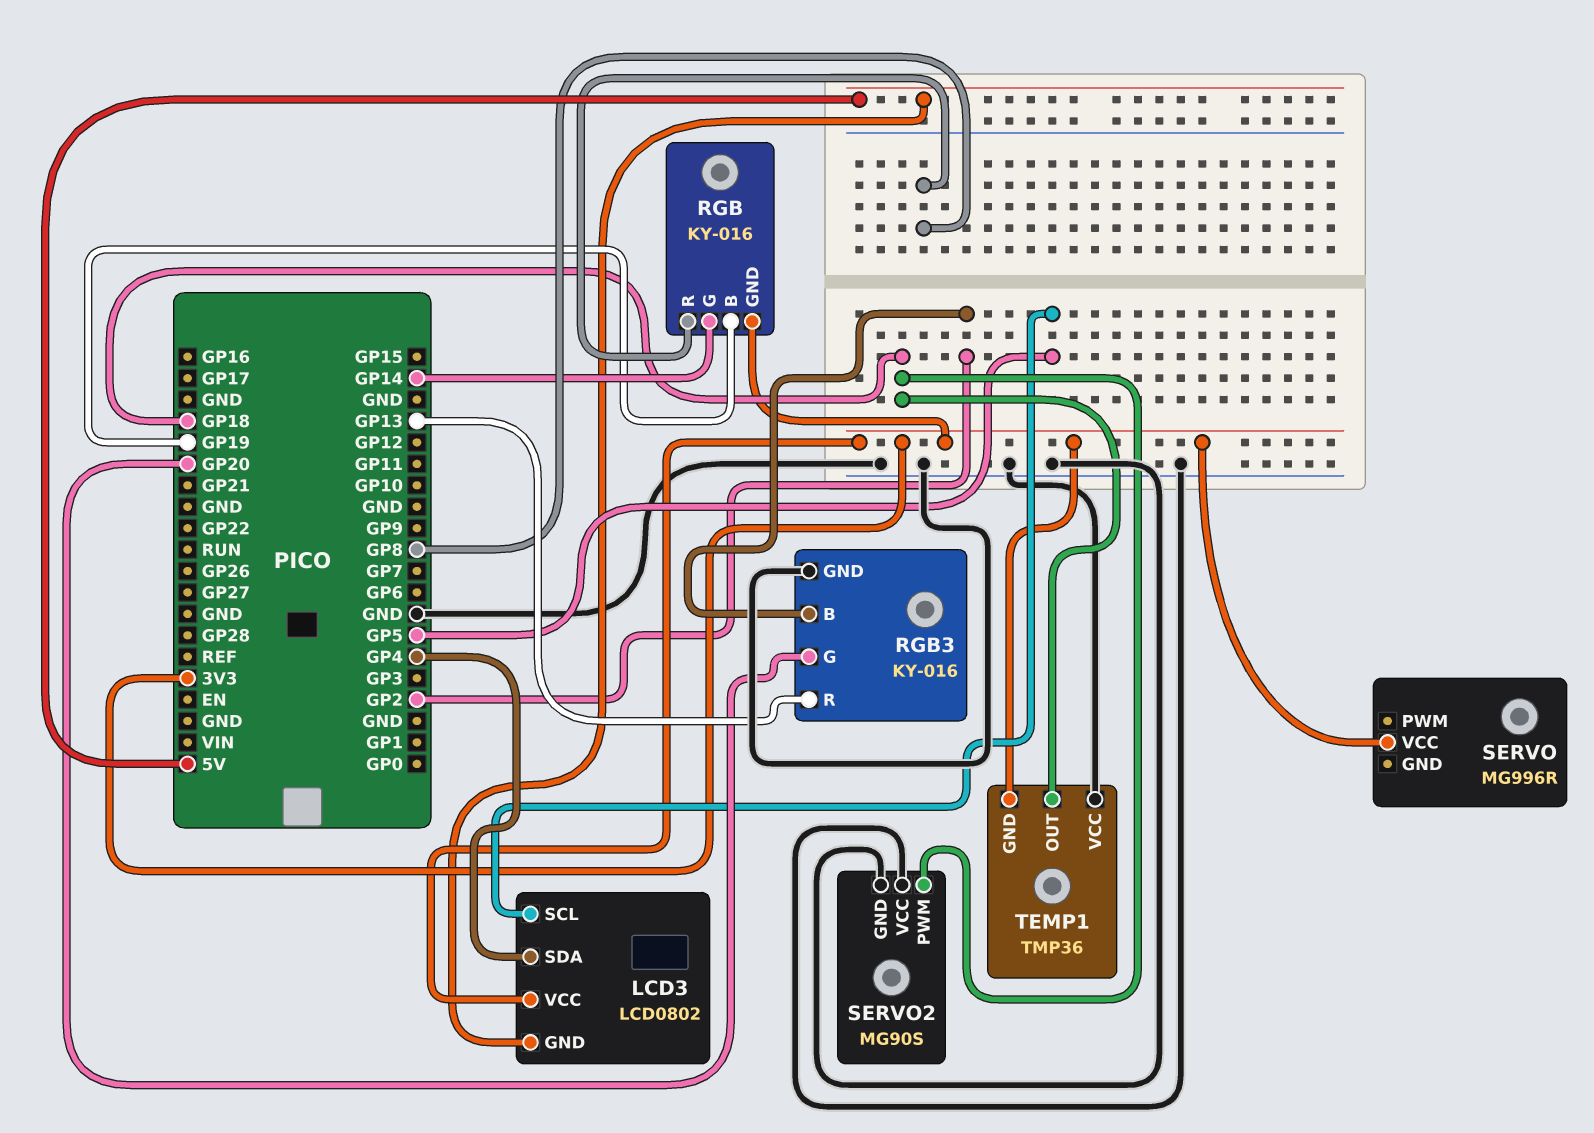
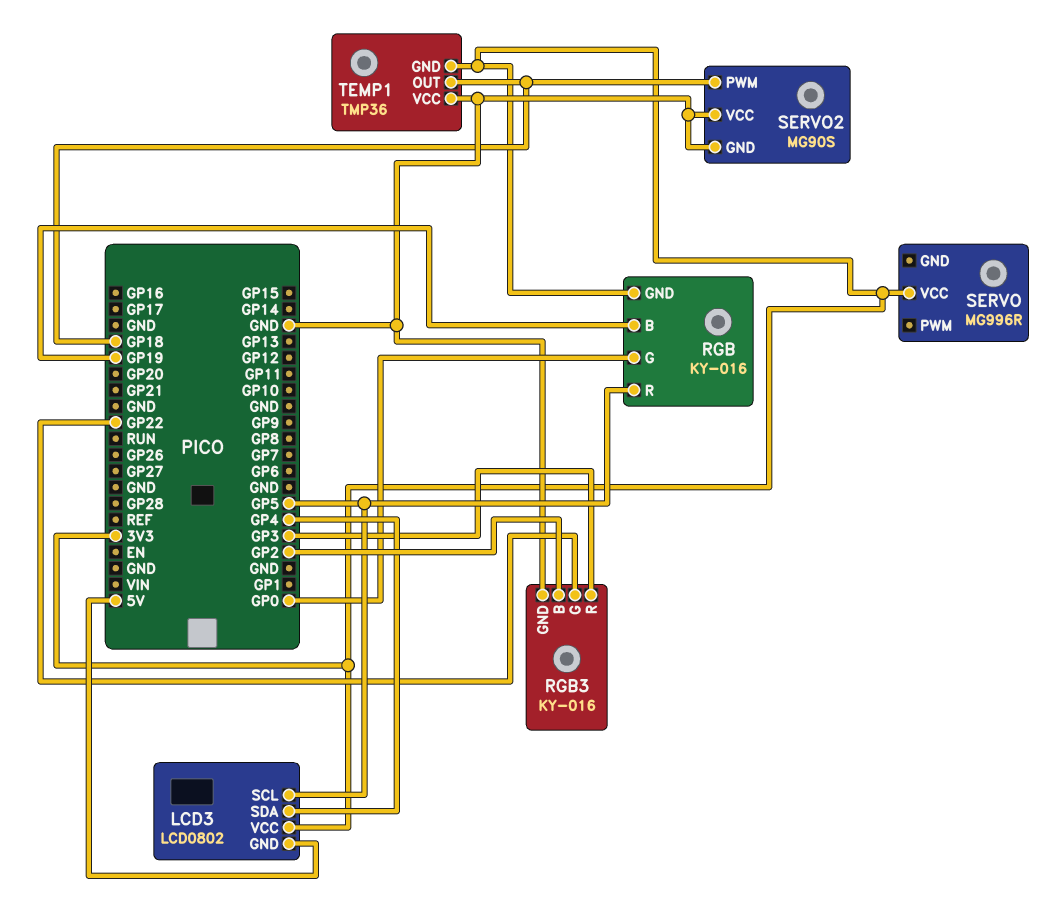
RGB pin G: GP14 -> GP0
RGB pin R: GP8 -> GP5
RGB3 pin G: GP20 -> GP22
RGB3 pin R: GP13 -> GP3

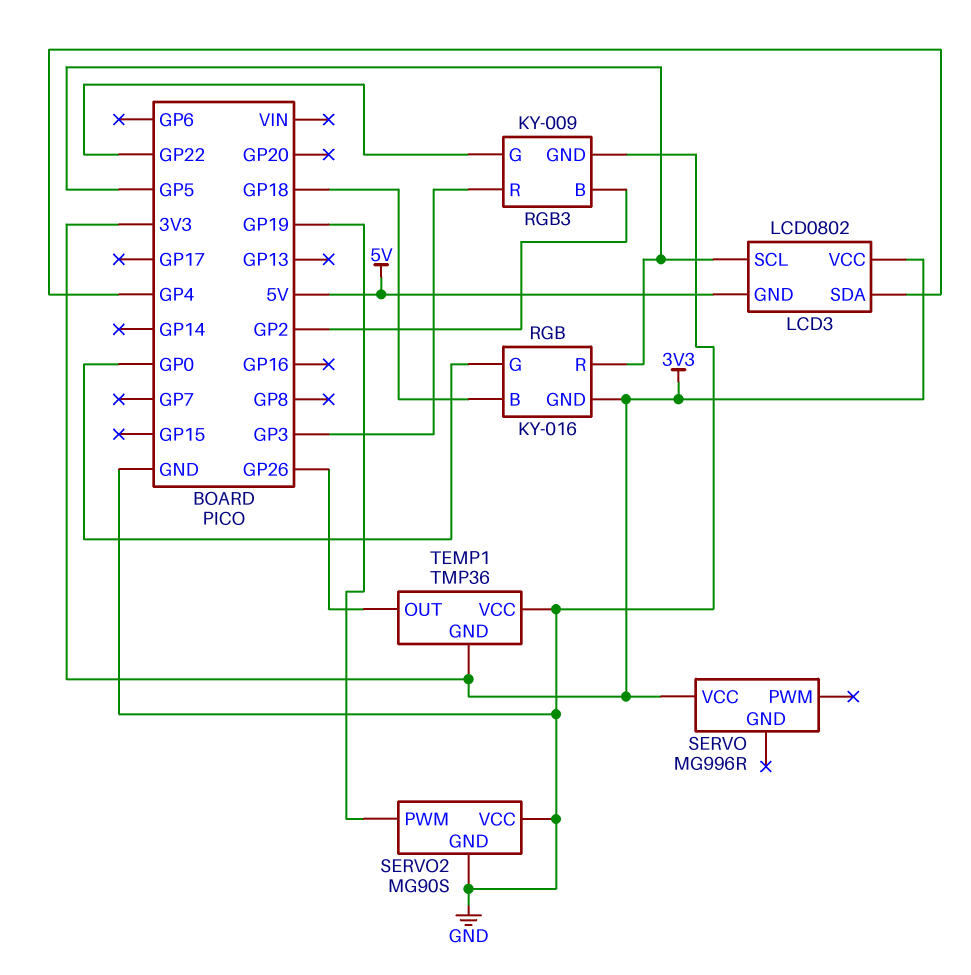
RGB pin B: GP19 -> GP18
RGB3: KY-016 -> KY-009
SERVO2 pin PWM: GP18 -> GP19
TEMP1 pin OUT: GP18 -> GP26

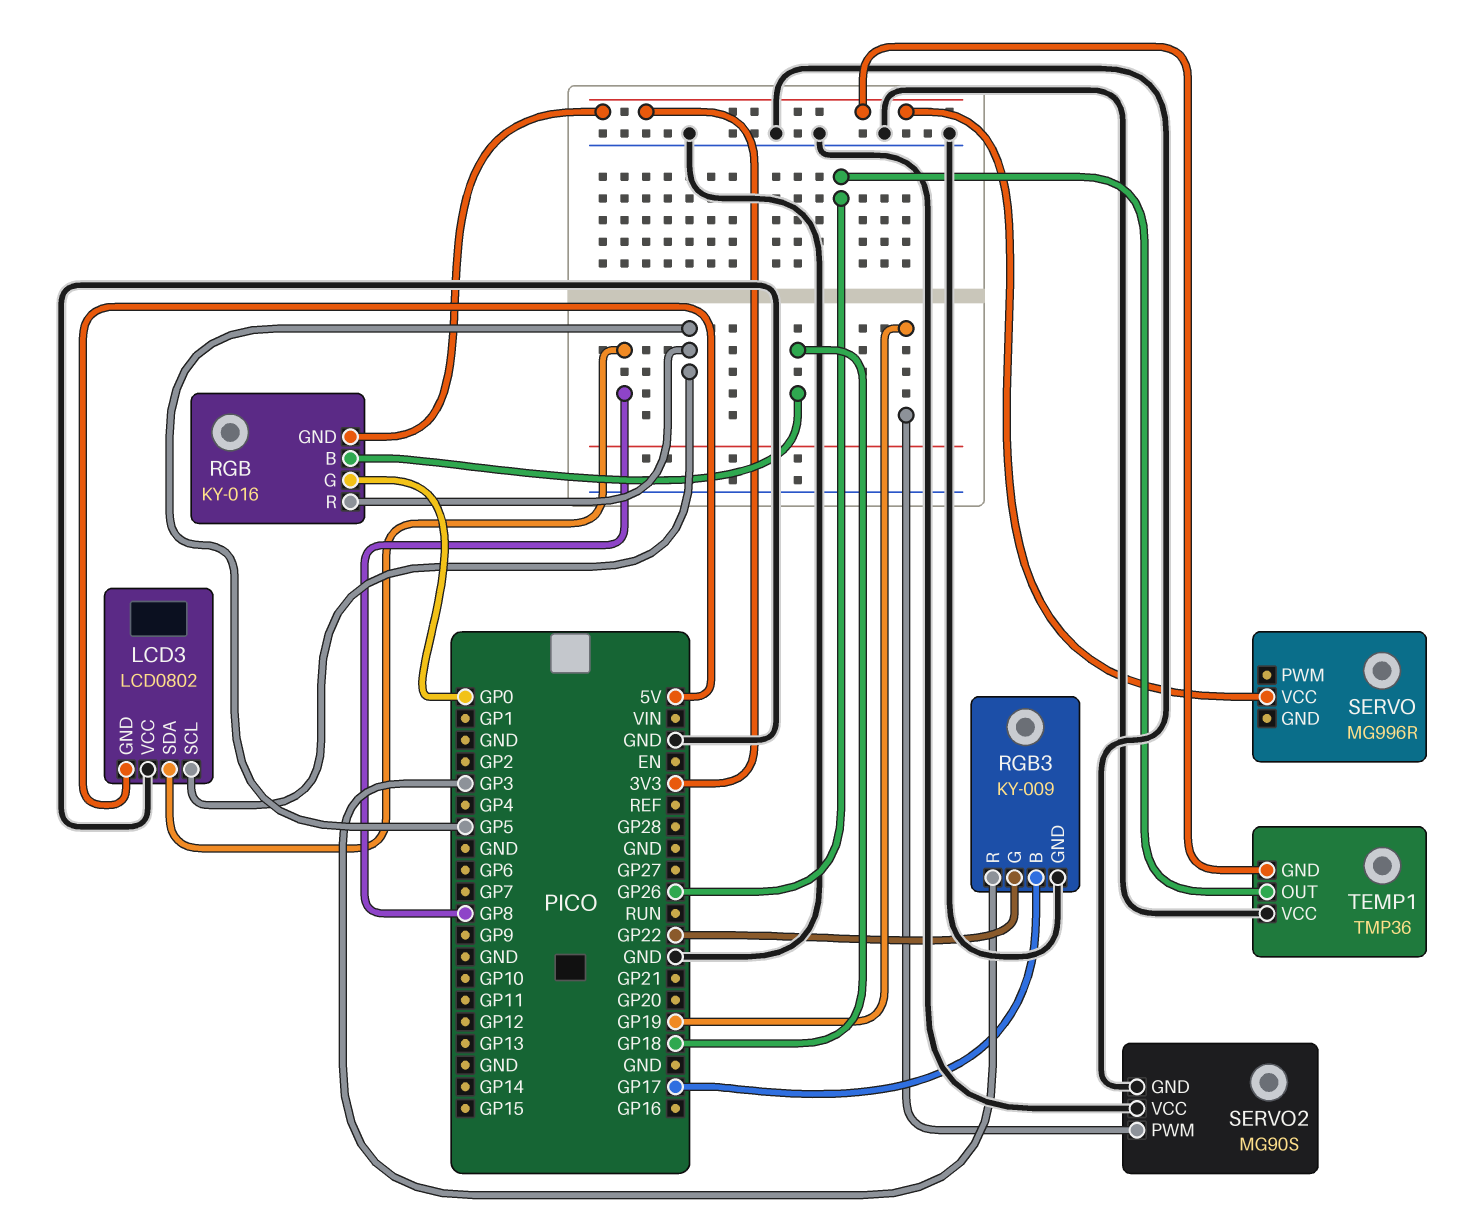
LCD3 pin SDA: GP4 -> GP8
LCD3 pin VCC: 3V3 -> GND
RGB3 pin B: GP2 -> GP17

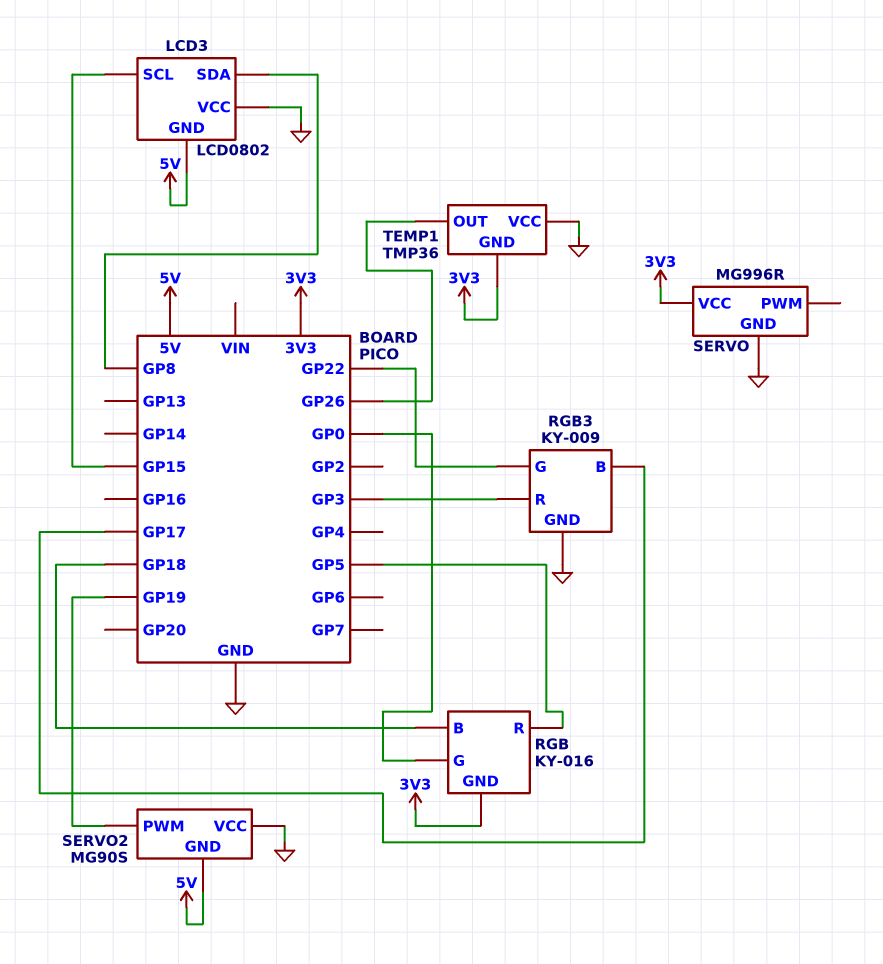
LCD3 pin SCL: GP5 -> GP15
SERVO pin GND: none -> GND
SERVO2 pin GND: GND -> 5V

